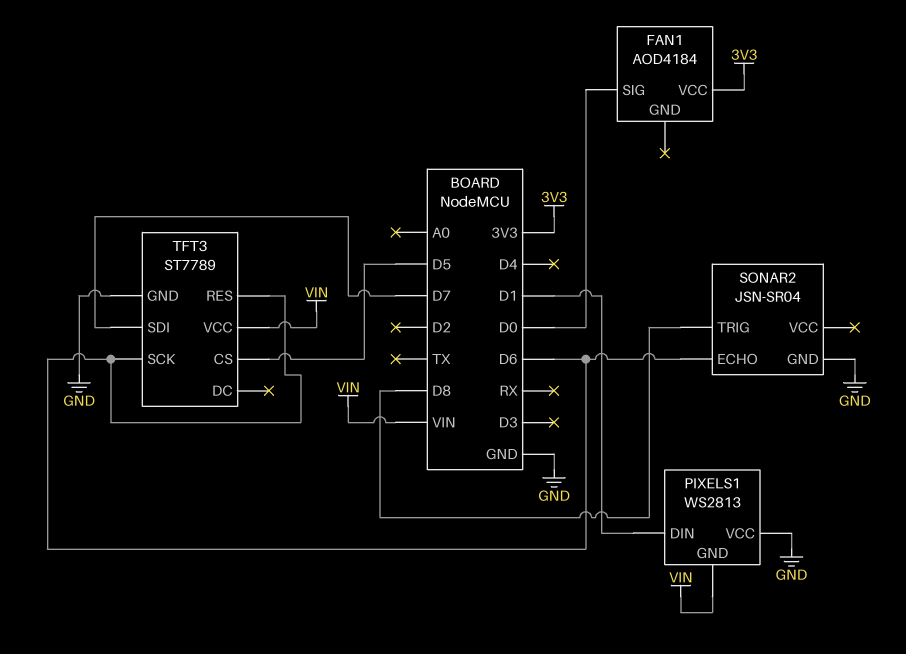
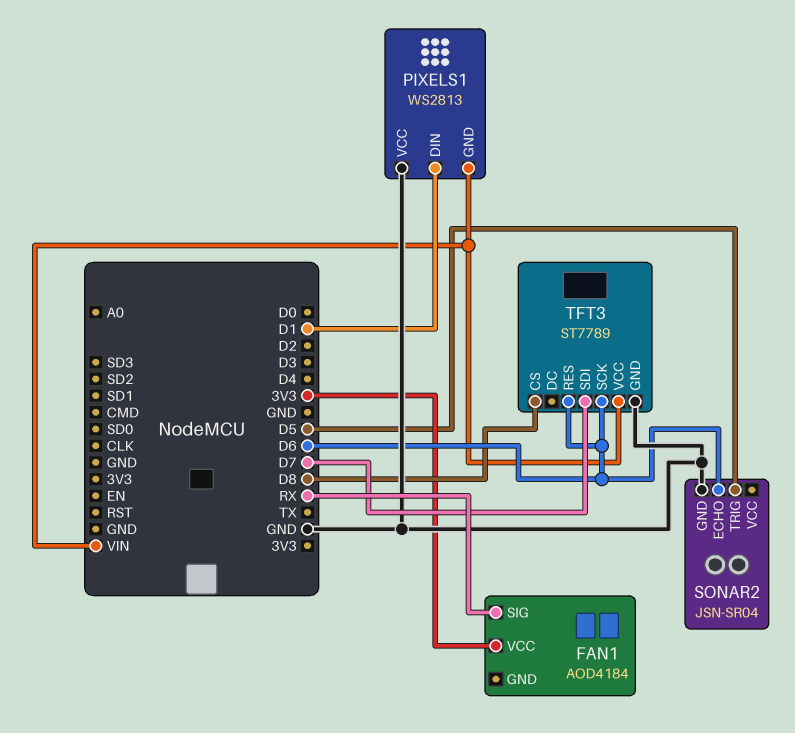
FAN1 pin SIG: D0 -> RX
SONAR2 pin TRIG: D8 -> D5
TFT3 pin CS: D5 -> D8

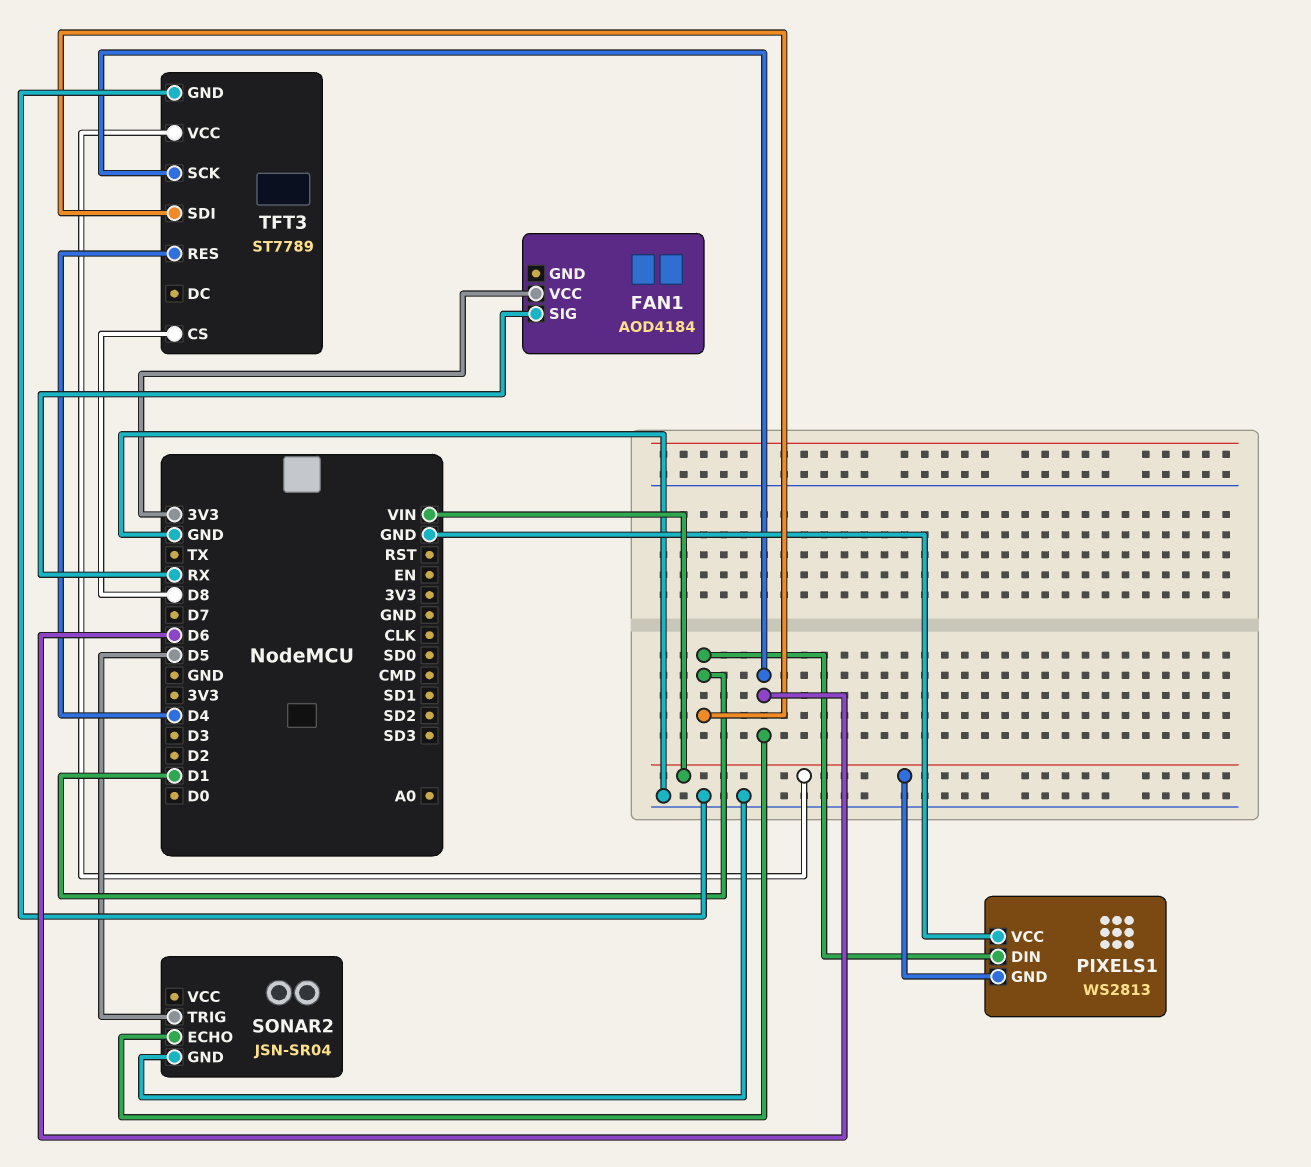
TFT3 pin RES: D6 -> D4
TFT3 pin SDI: D7 -> D1

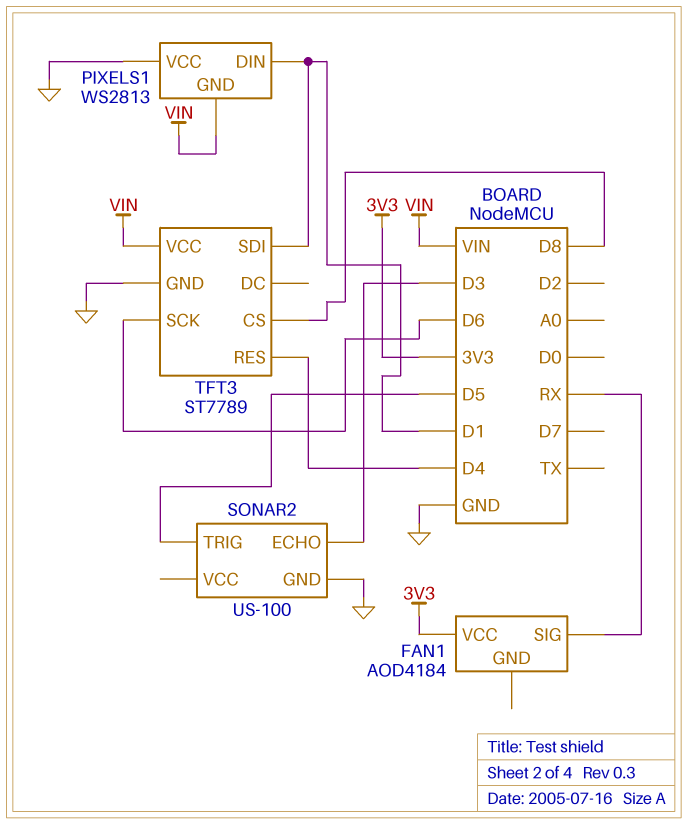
SONAR2: JSN-SR04 -> US-100
SONAR2 pin ECHO: D6 -> D3

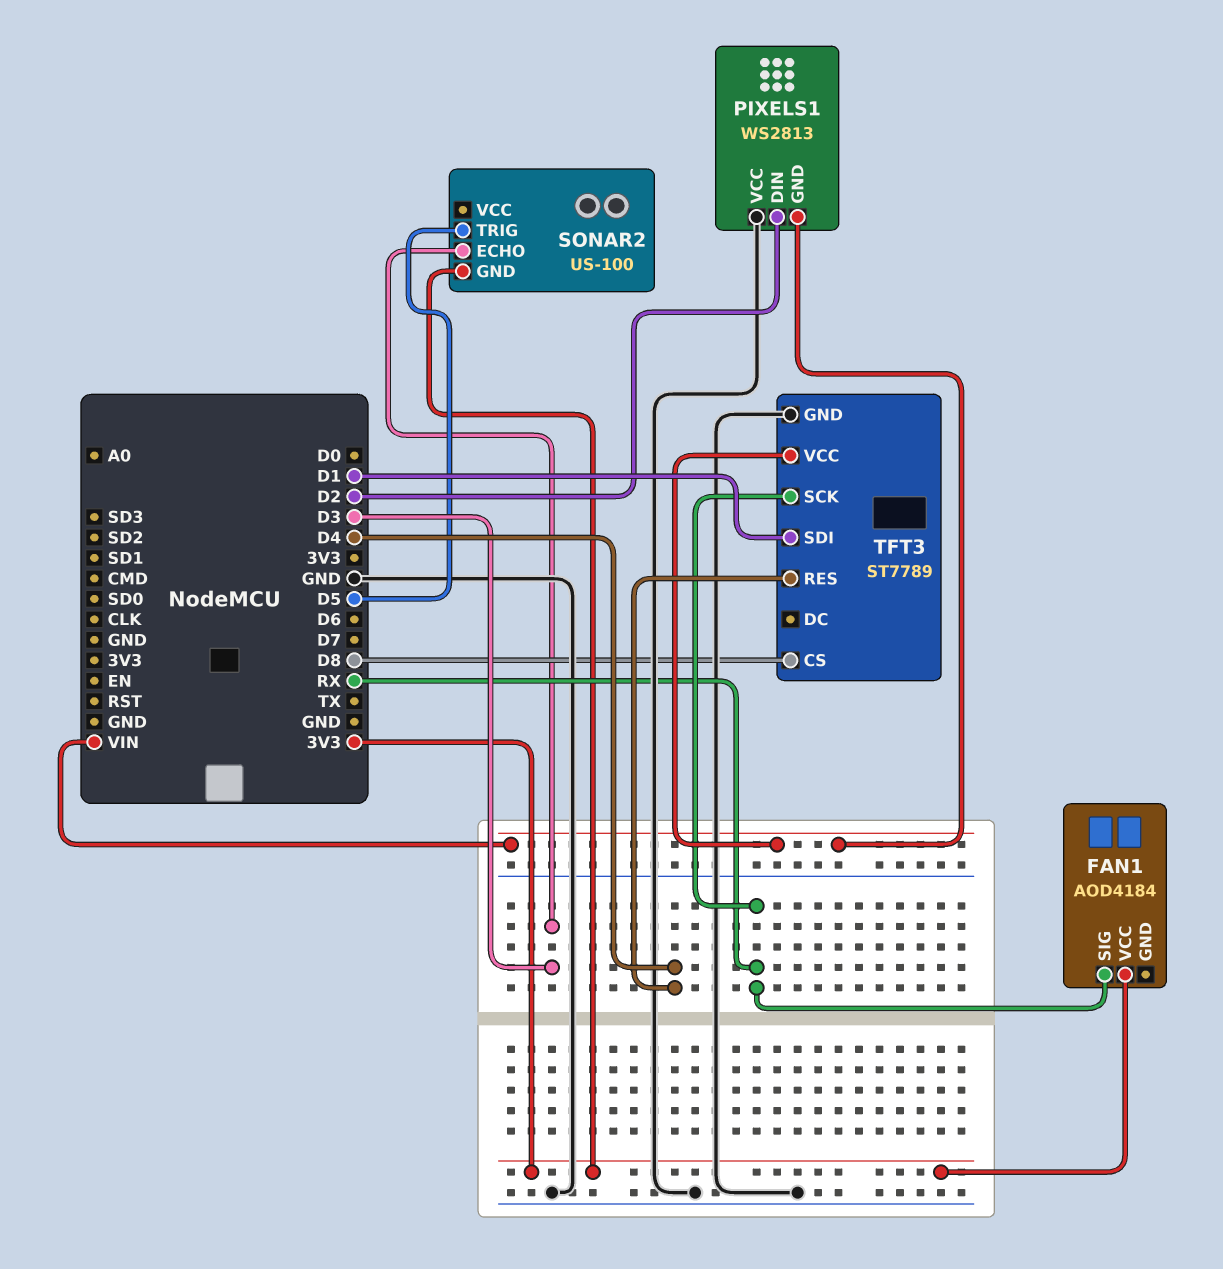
PIXELS1 pin DIN: D1 -> D2
SONAR2 pin GND: GND -> 3V3
TFT3 pin SCK: D6 -> RX

